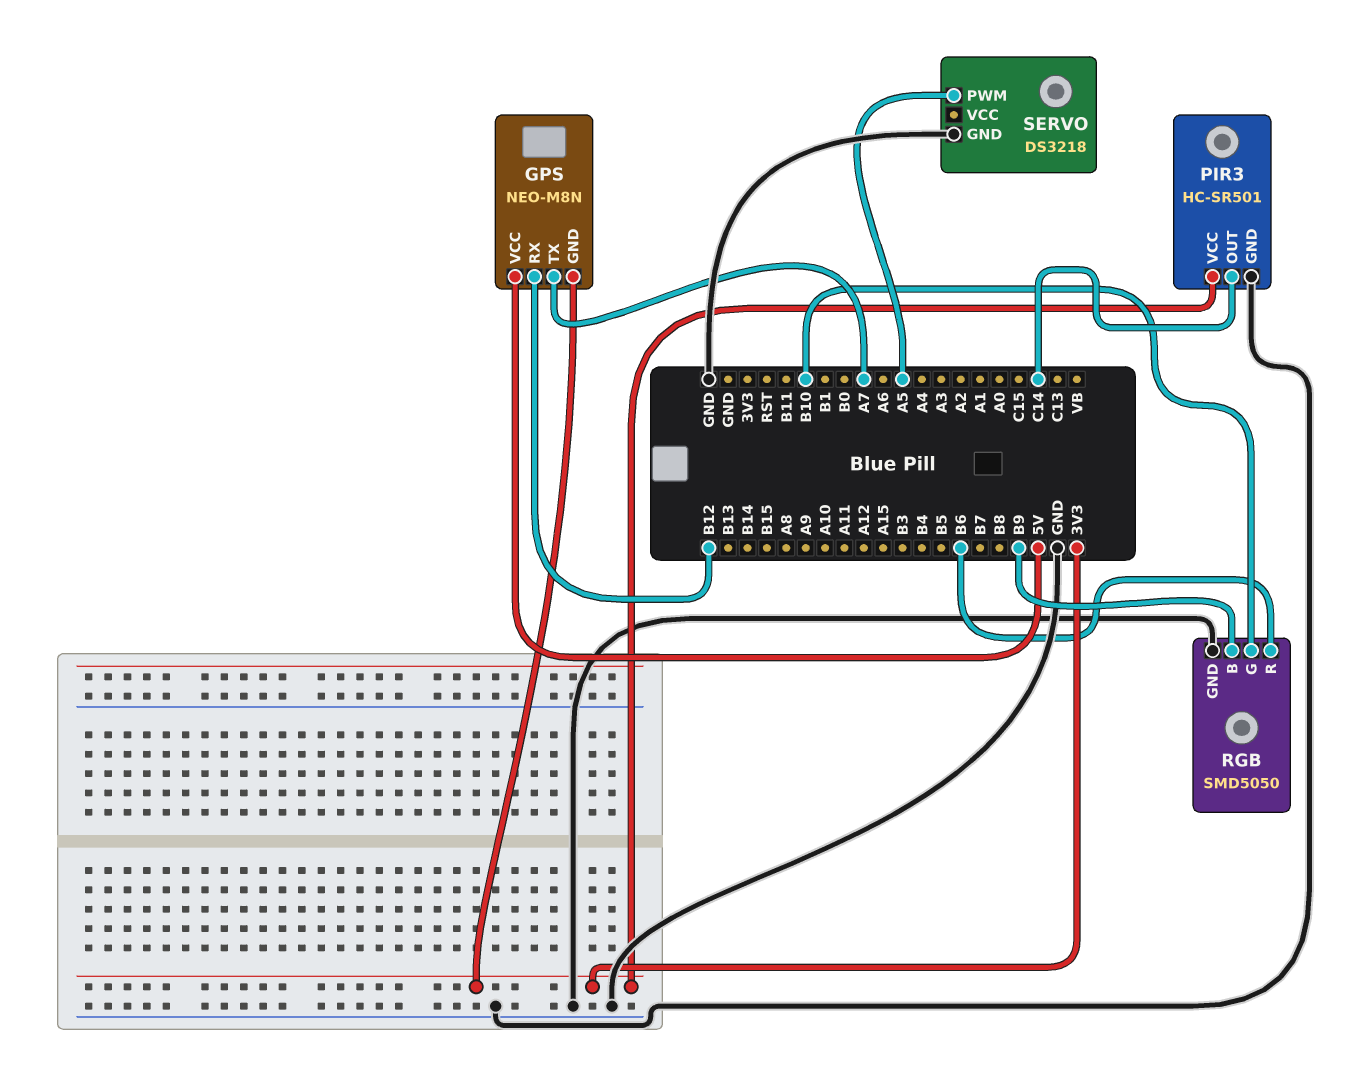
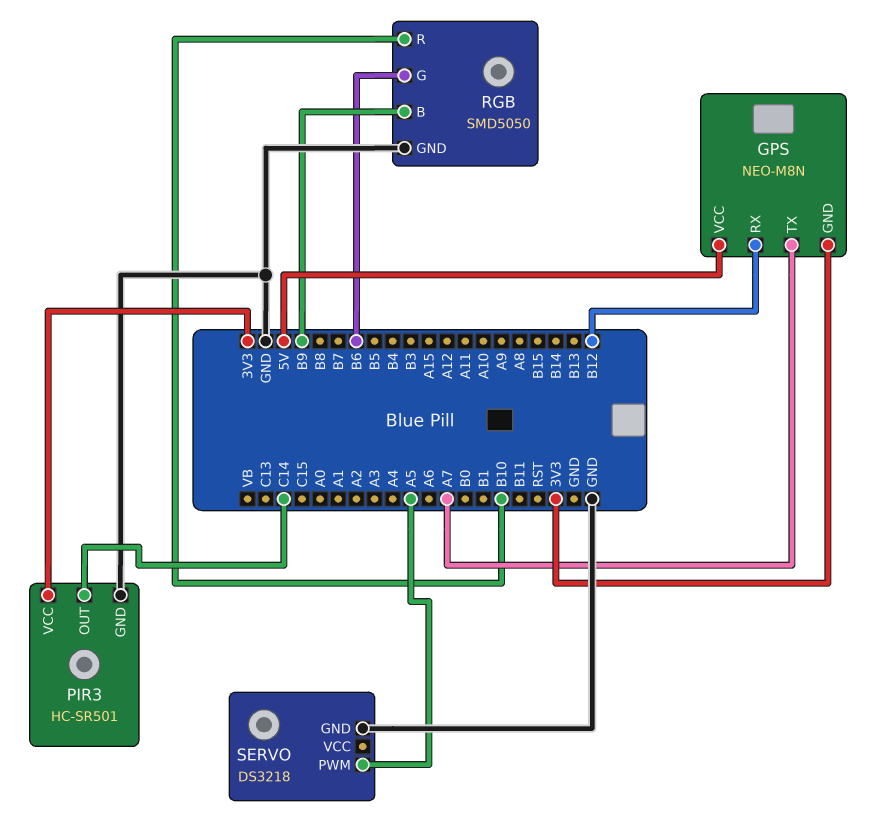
RGB pin G: B10 -> B6
RGB pin R: B6 -> B10

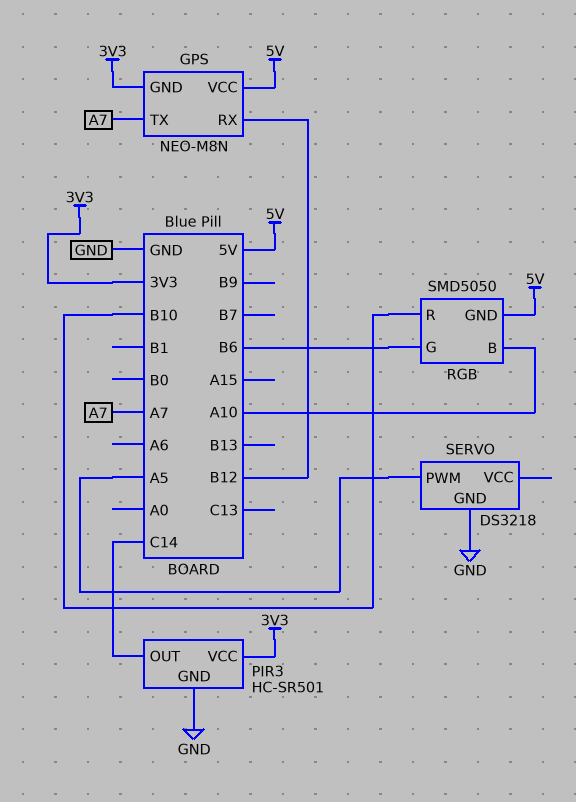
RGB pin B: B9 -> A10
RGB pin GND: GND -> 5V

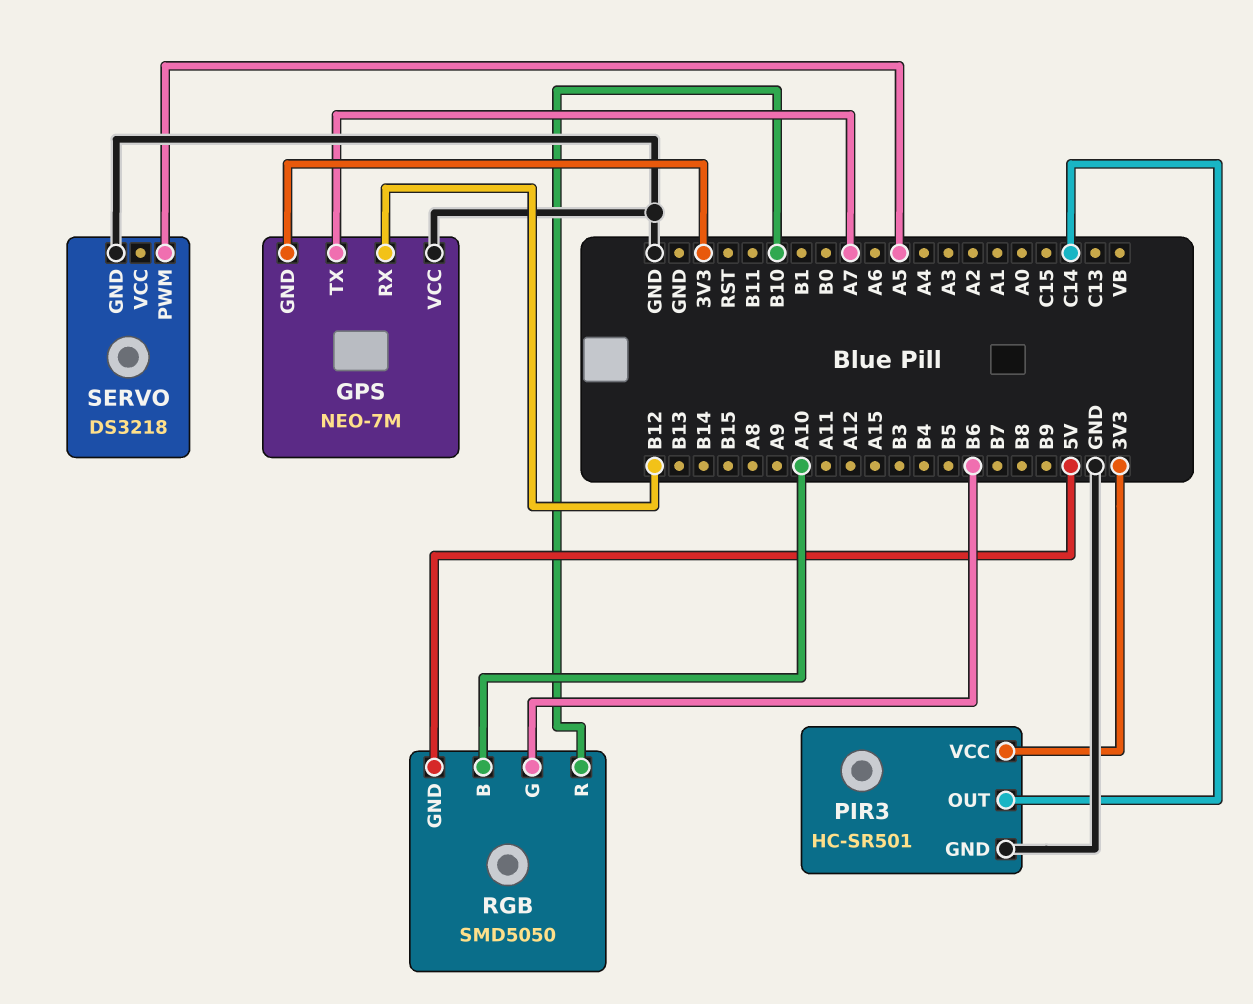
GPS: NEO-M8N -> NEO-7M
GPS pin VCC: 5V -> GND

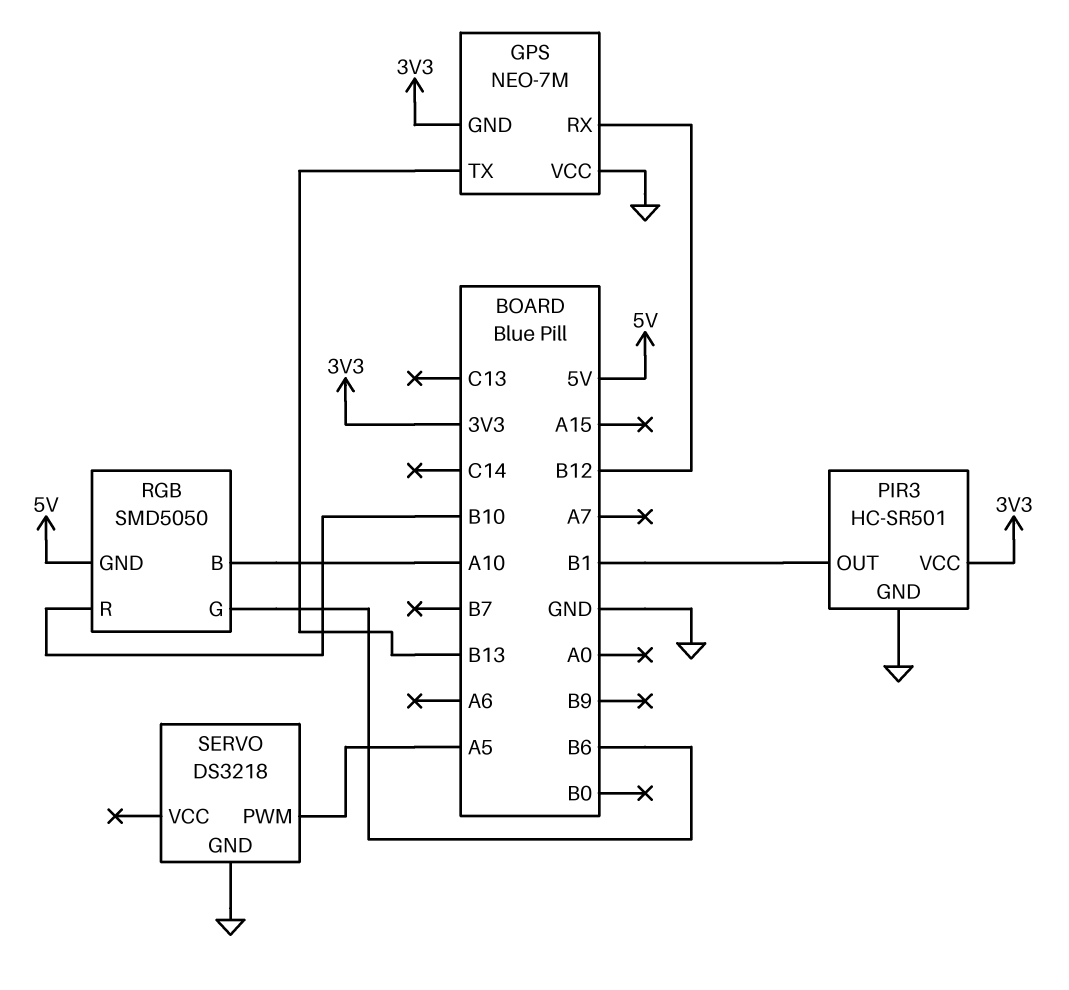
GPS pin TX: A7 -> B13
PIR3 pin OUT: C14 -> B1

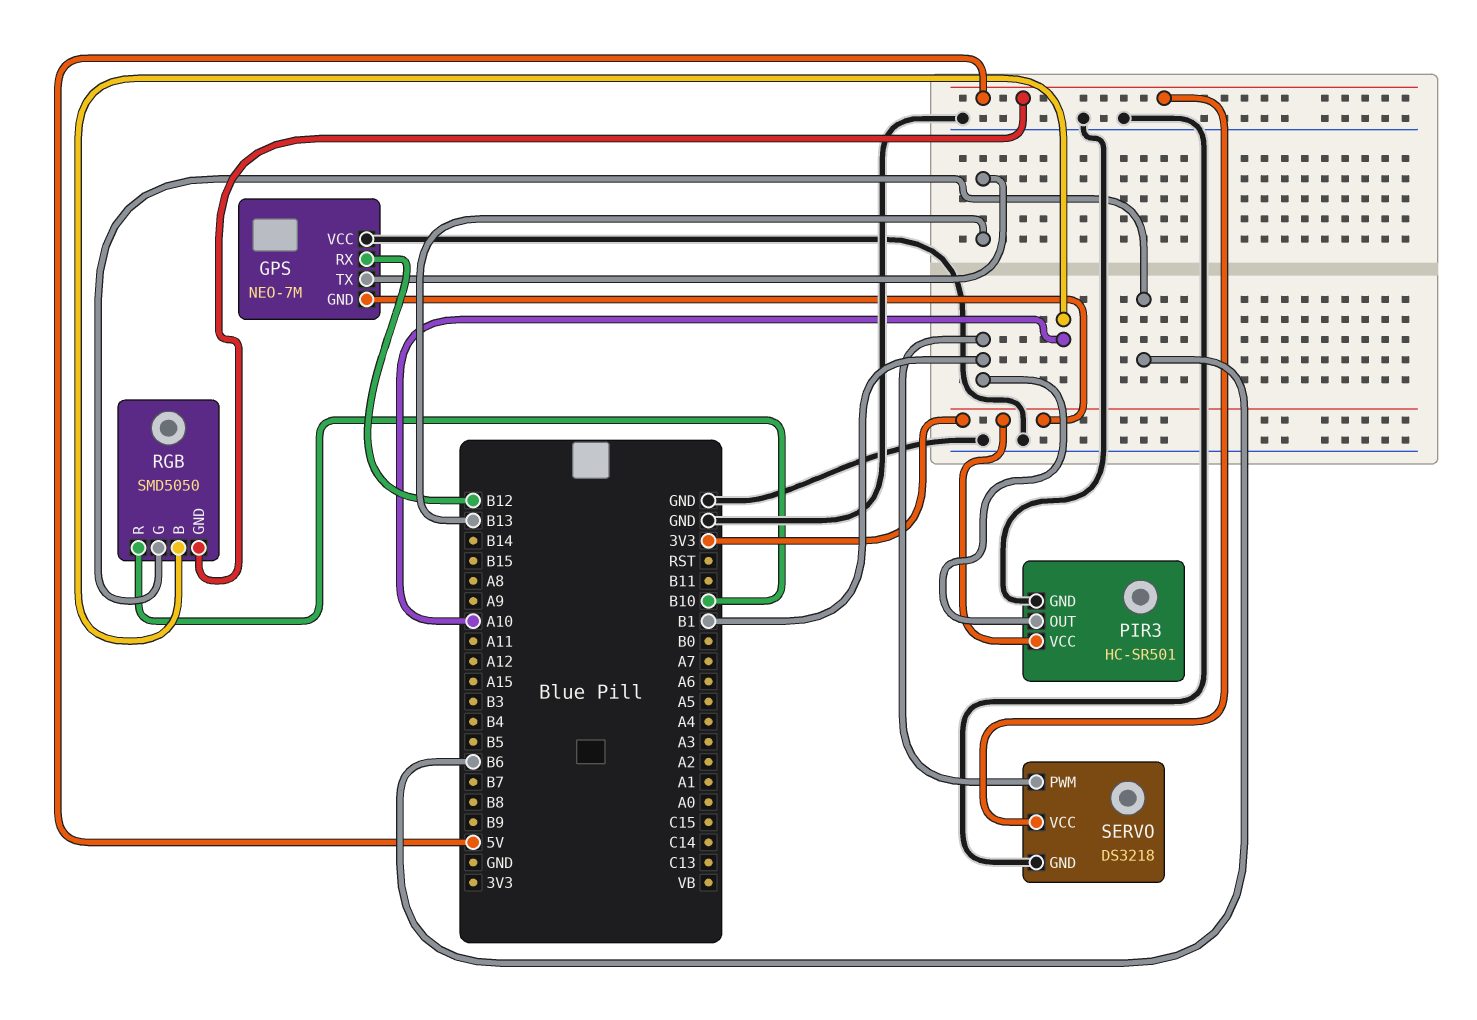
SERVO pin PWM: A5 -> B1
SERVO pin VCC: none -> 5V

